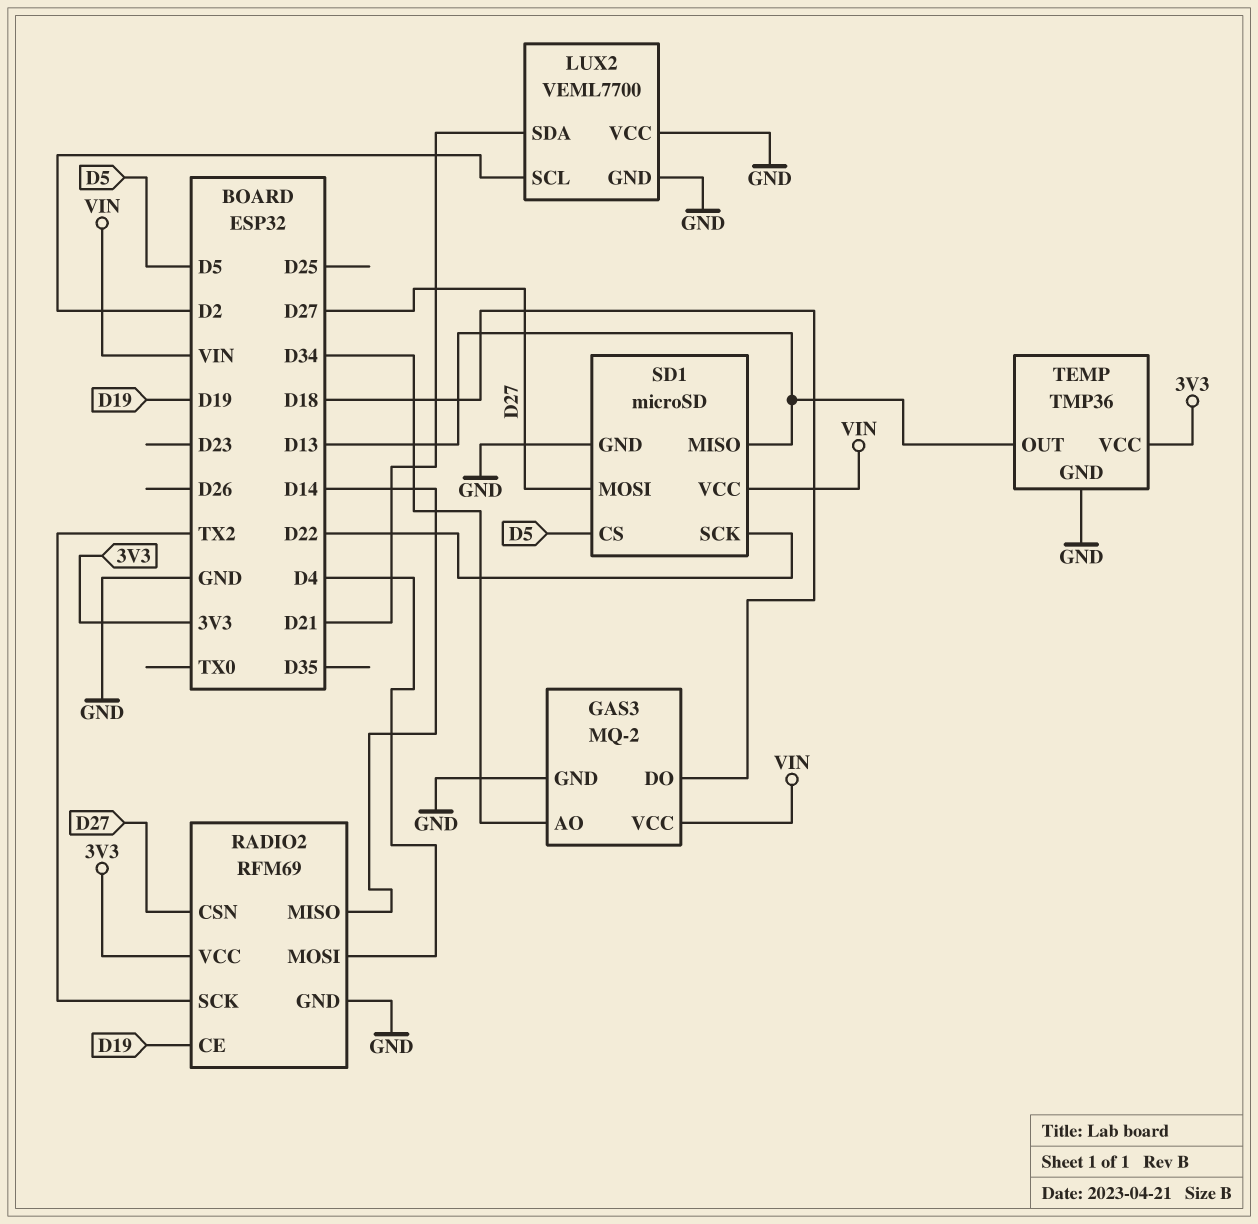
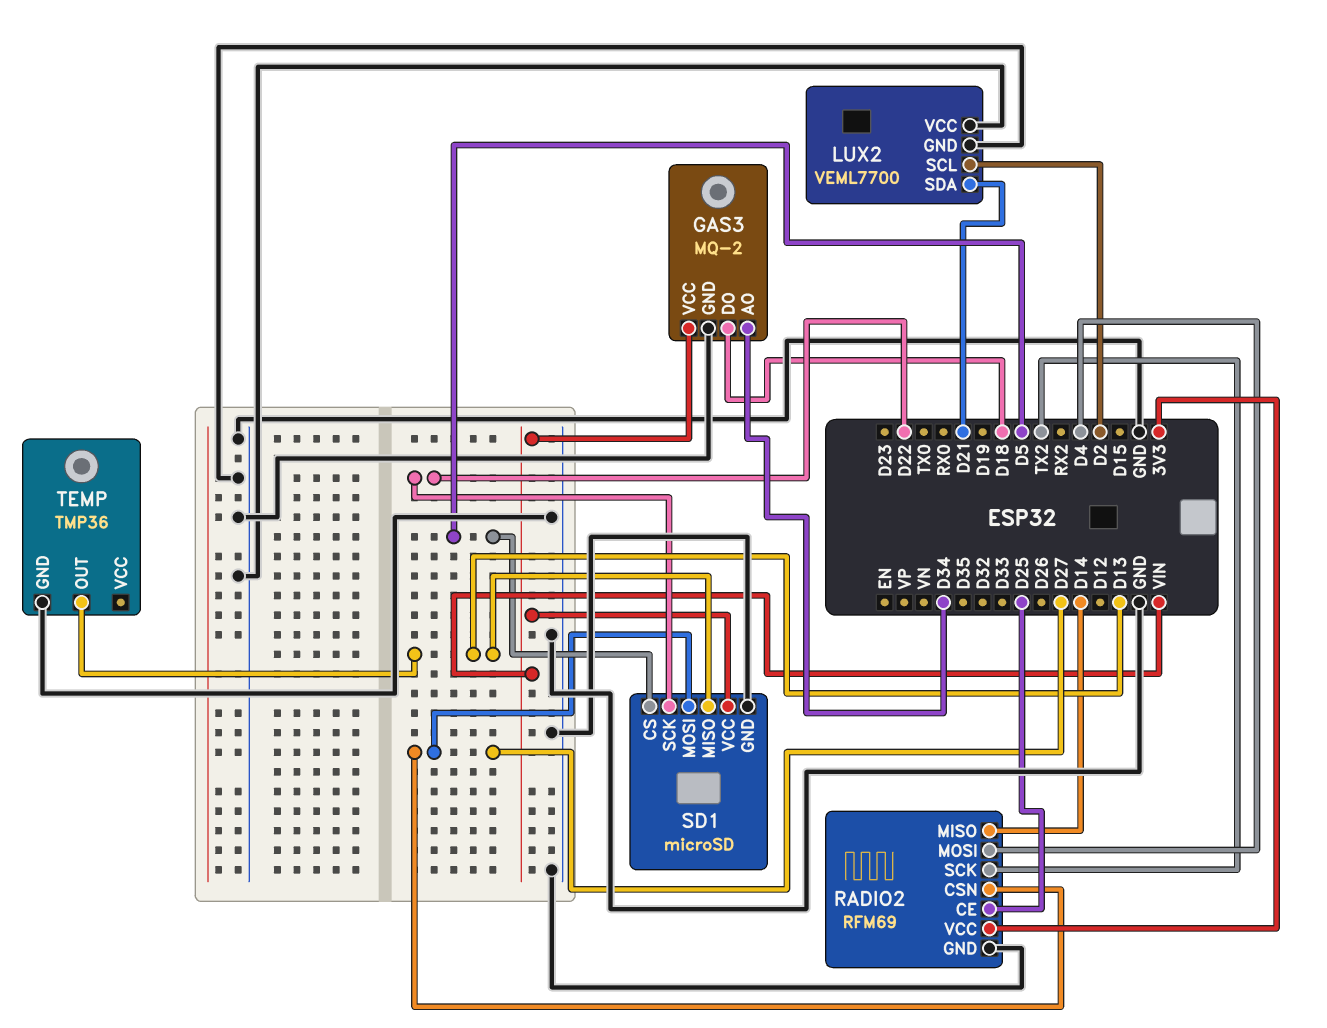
RADIO2 pin CE: D19 -> D25
TEMP pin VCC: 3V3 -> none

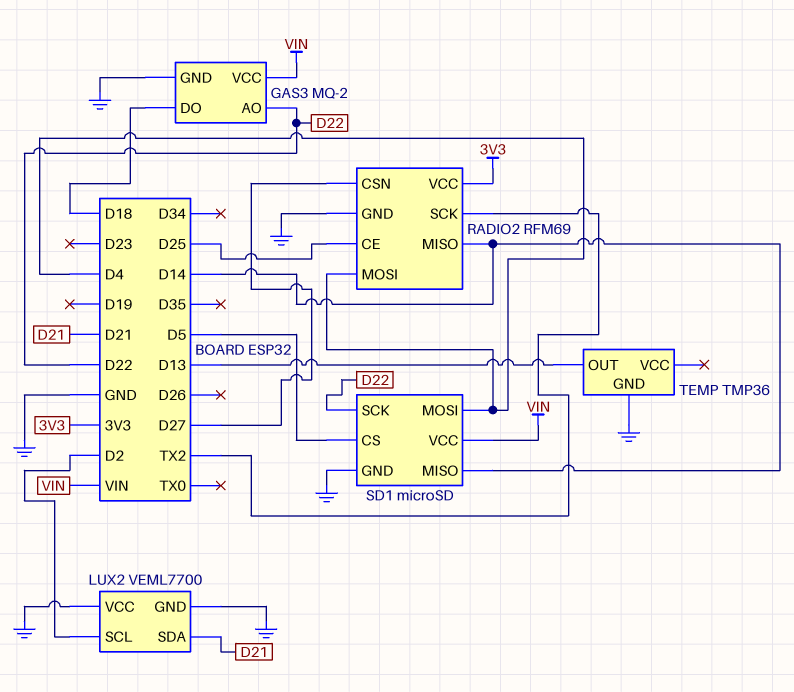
GAS3 pin AO: D34 -> D22
SD1 pin MISO: D13 -> D14
SD1 pin MOSI: D27 -> D4

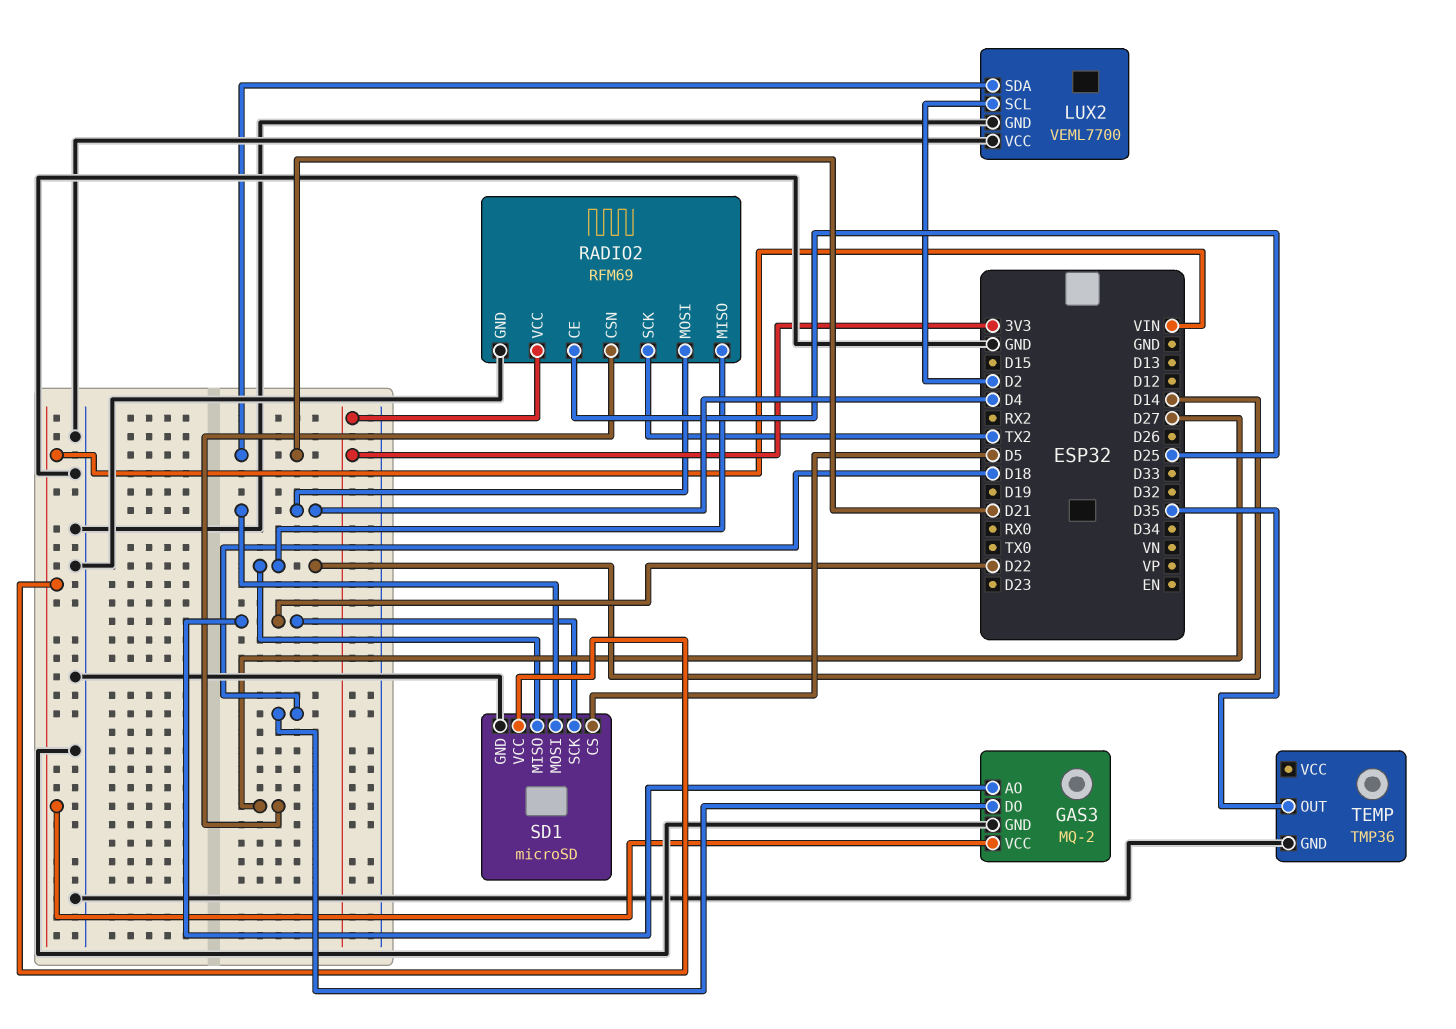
TEMP pin OUT: D13 -> D35

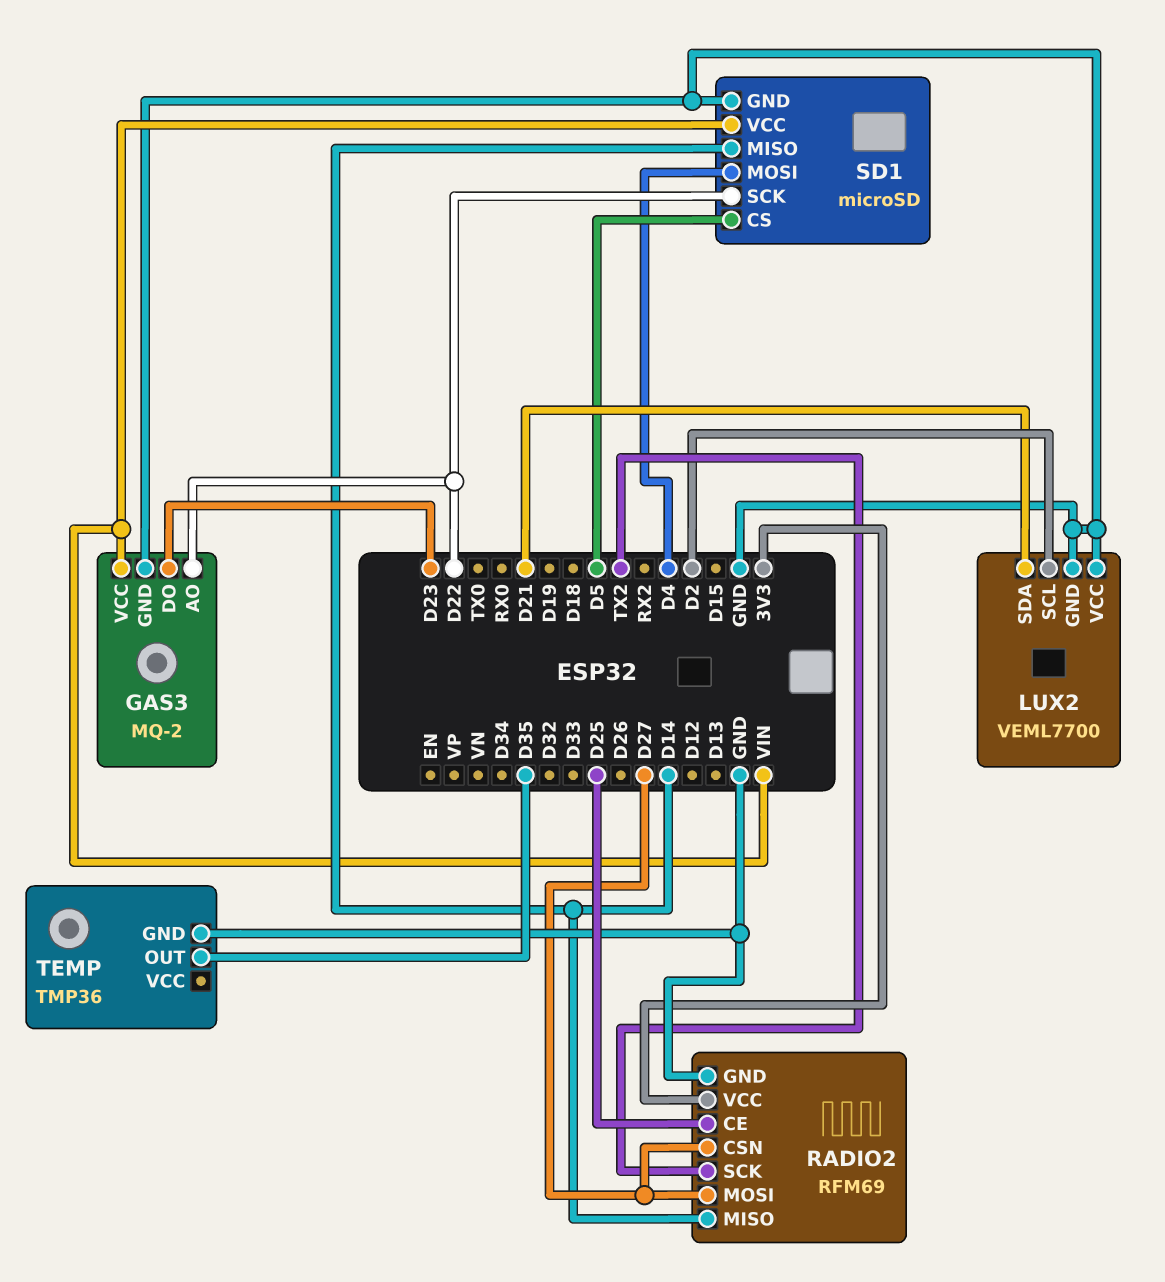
GAS3 pin DO: D18 -> D23
RADIO2 pin MOSI: D4 -> D27

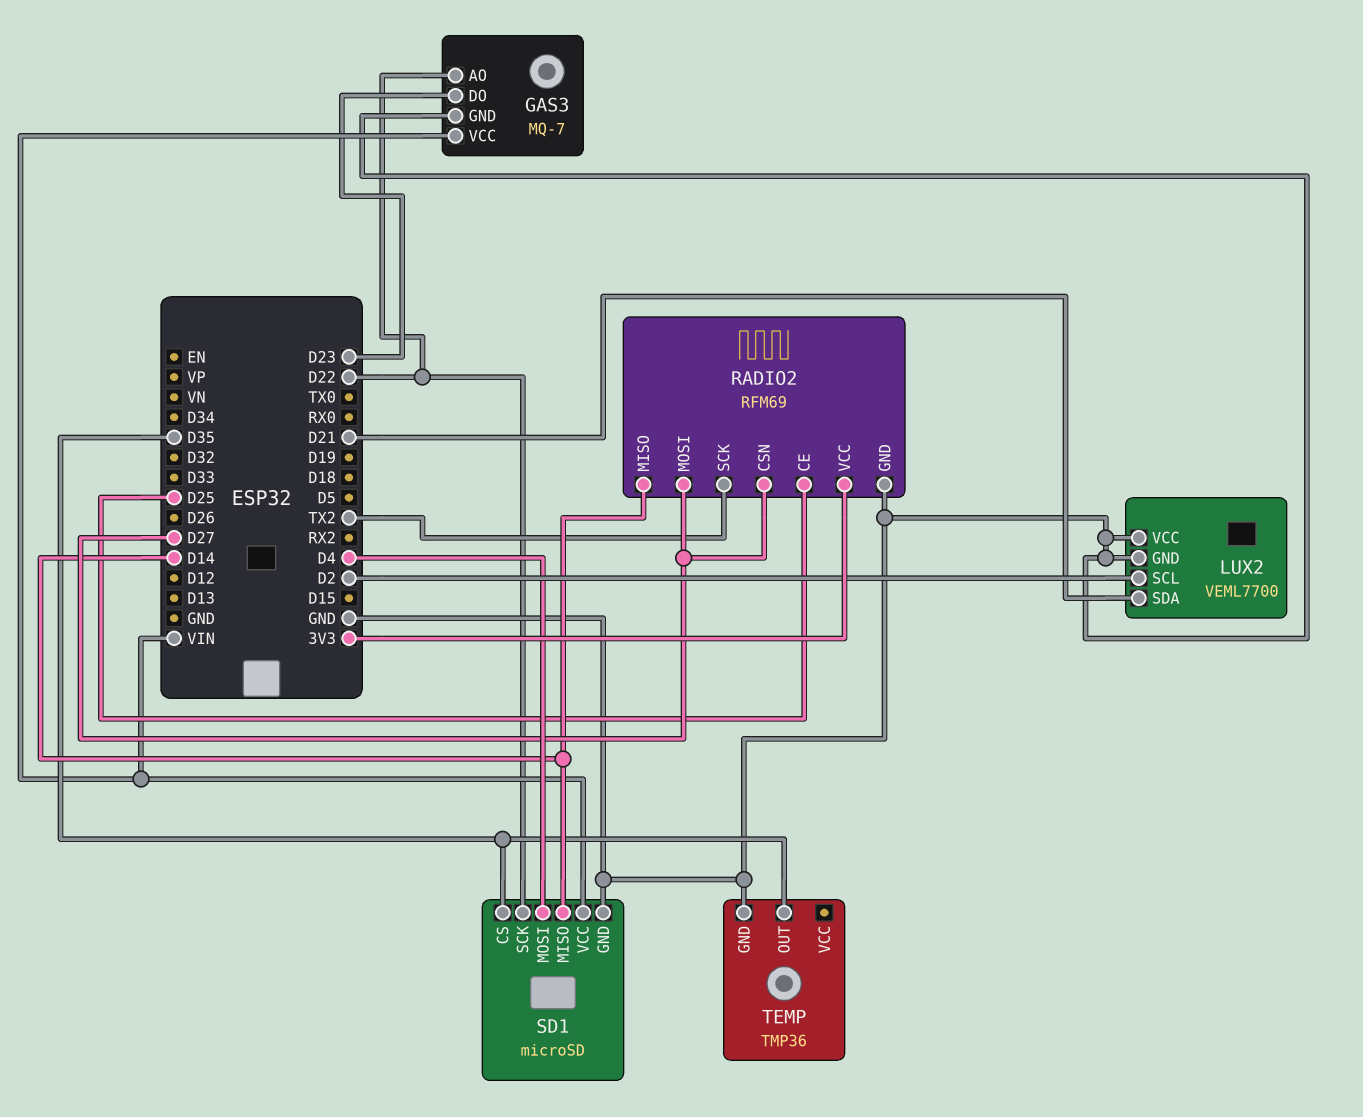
GAS3: MQ-2 -> MQ-7
SD1 pin CS: D5 -> D35

